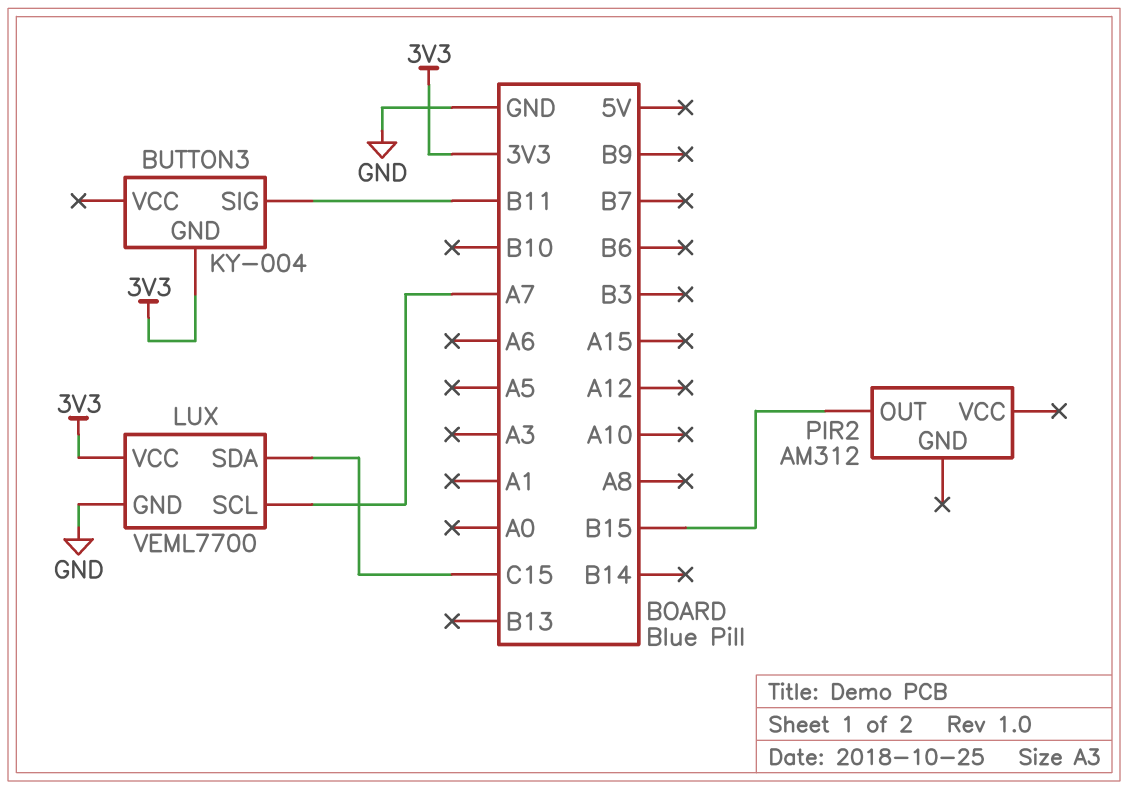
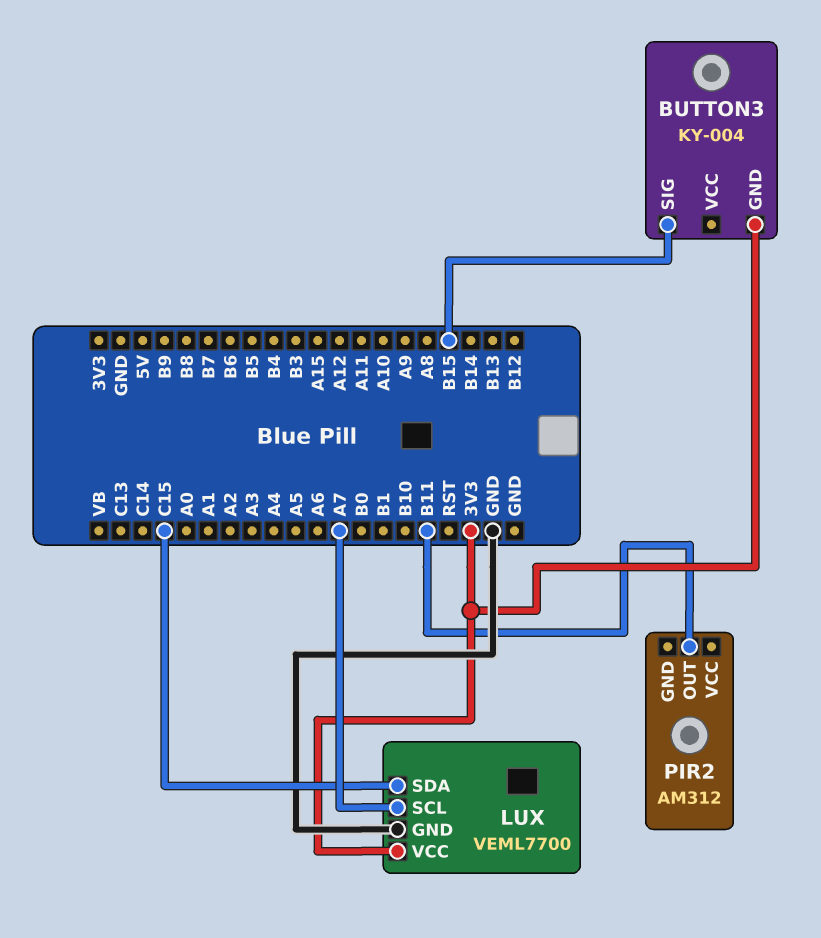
BUTTON3 pin SIG: B11 -> B15
PIR2 pin OUT: B15 -> B11

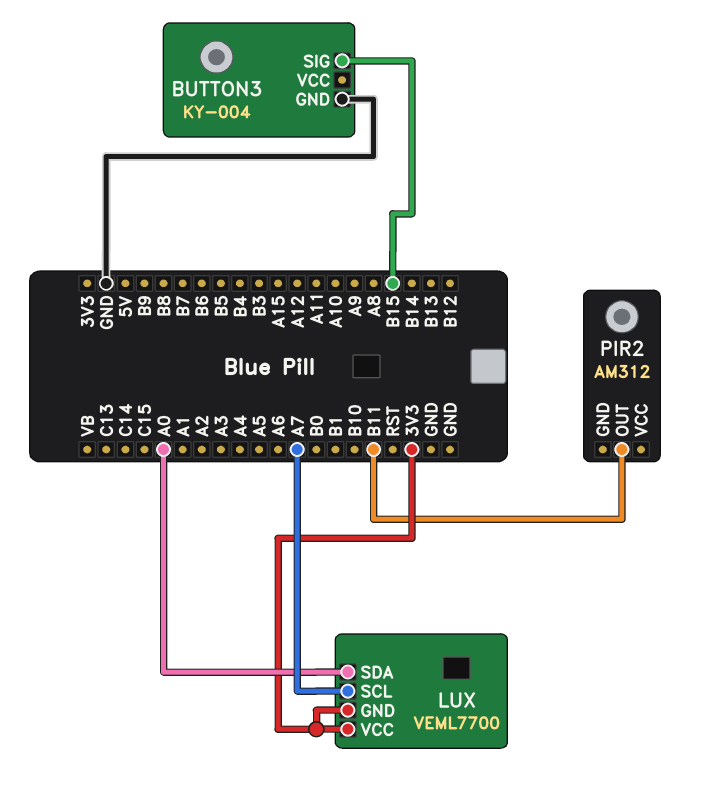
BUTTON3 pin GND: 3V3 -> GND
LUX pin GND: GND -> 3V3
LUX pin SDA: C15 -> A0

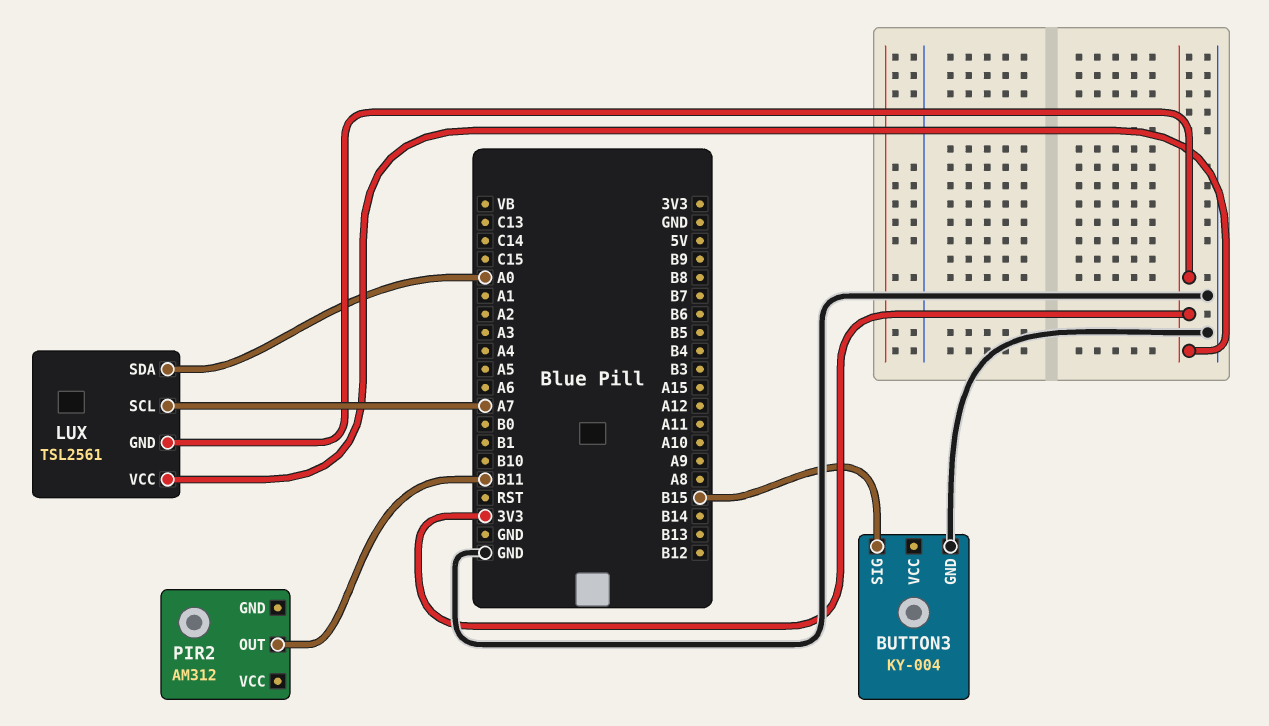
LUX: VEML7700 -> TSL2561

